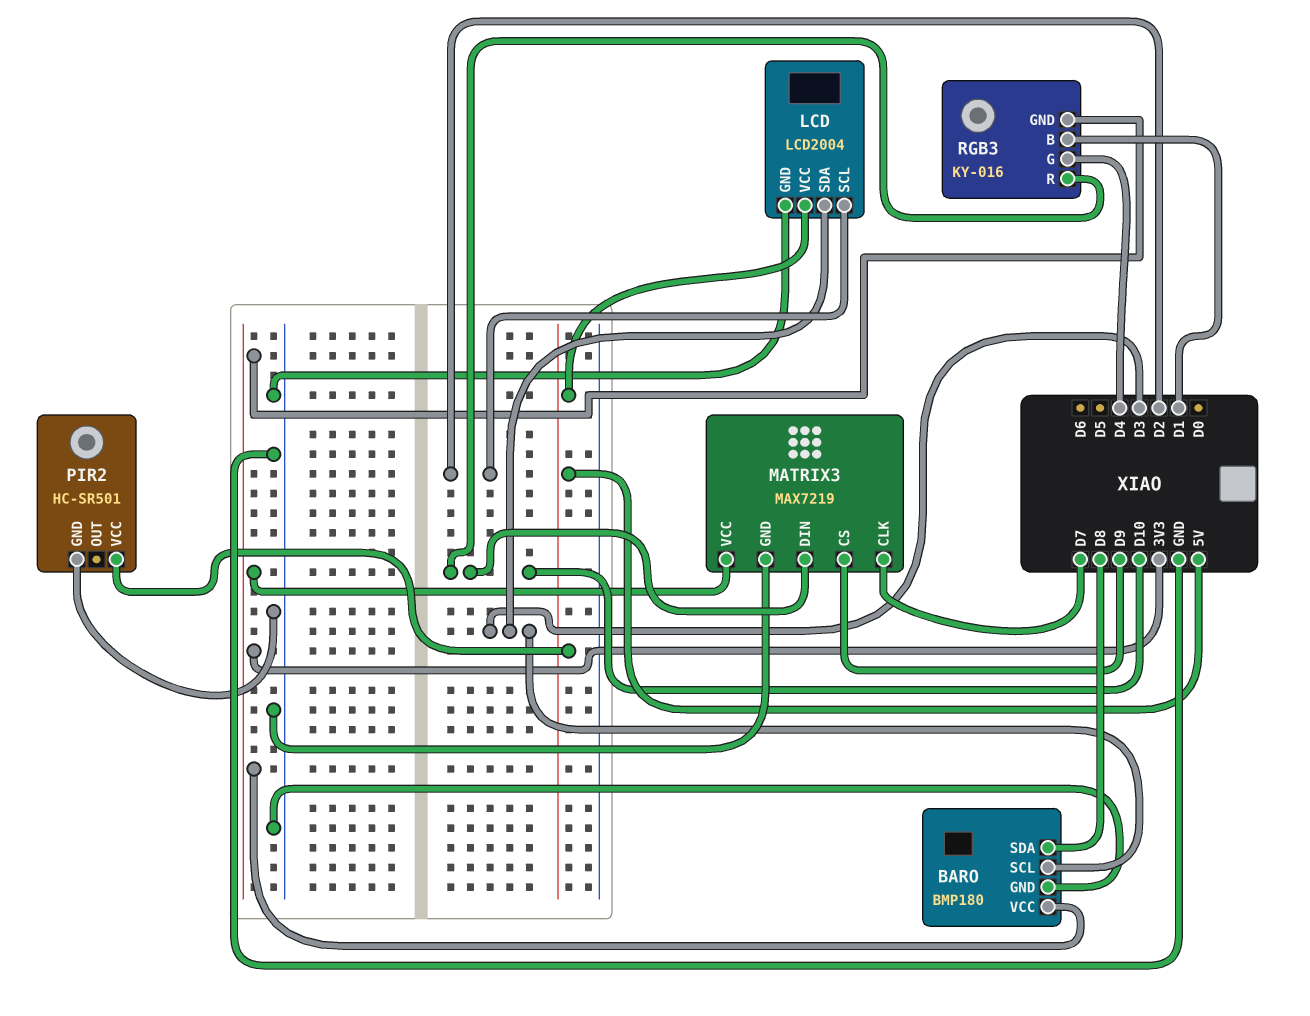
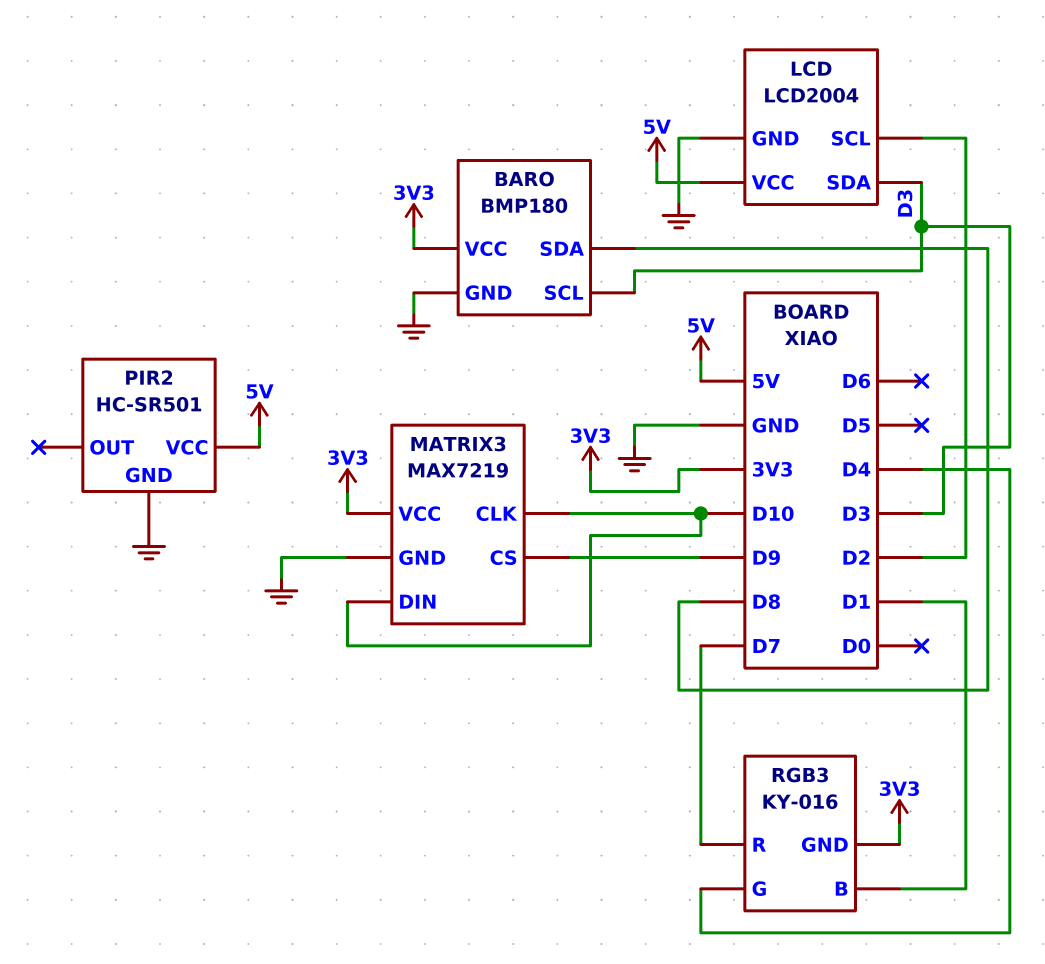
MATRIX3 pin CLK: D7 -> D10
RGB3 pin R: D10 -> D7

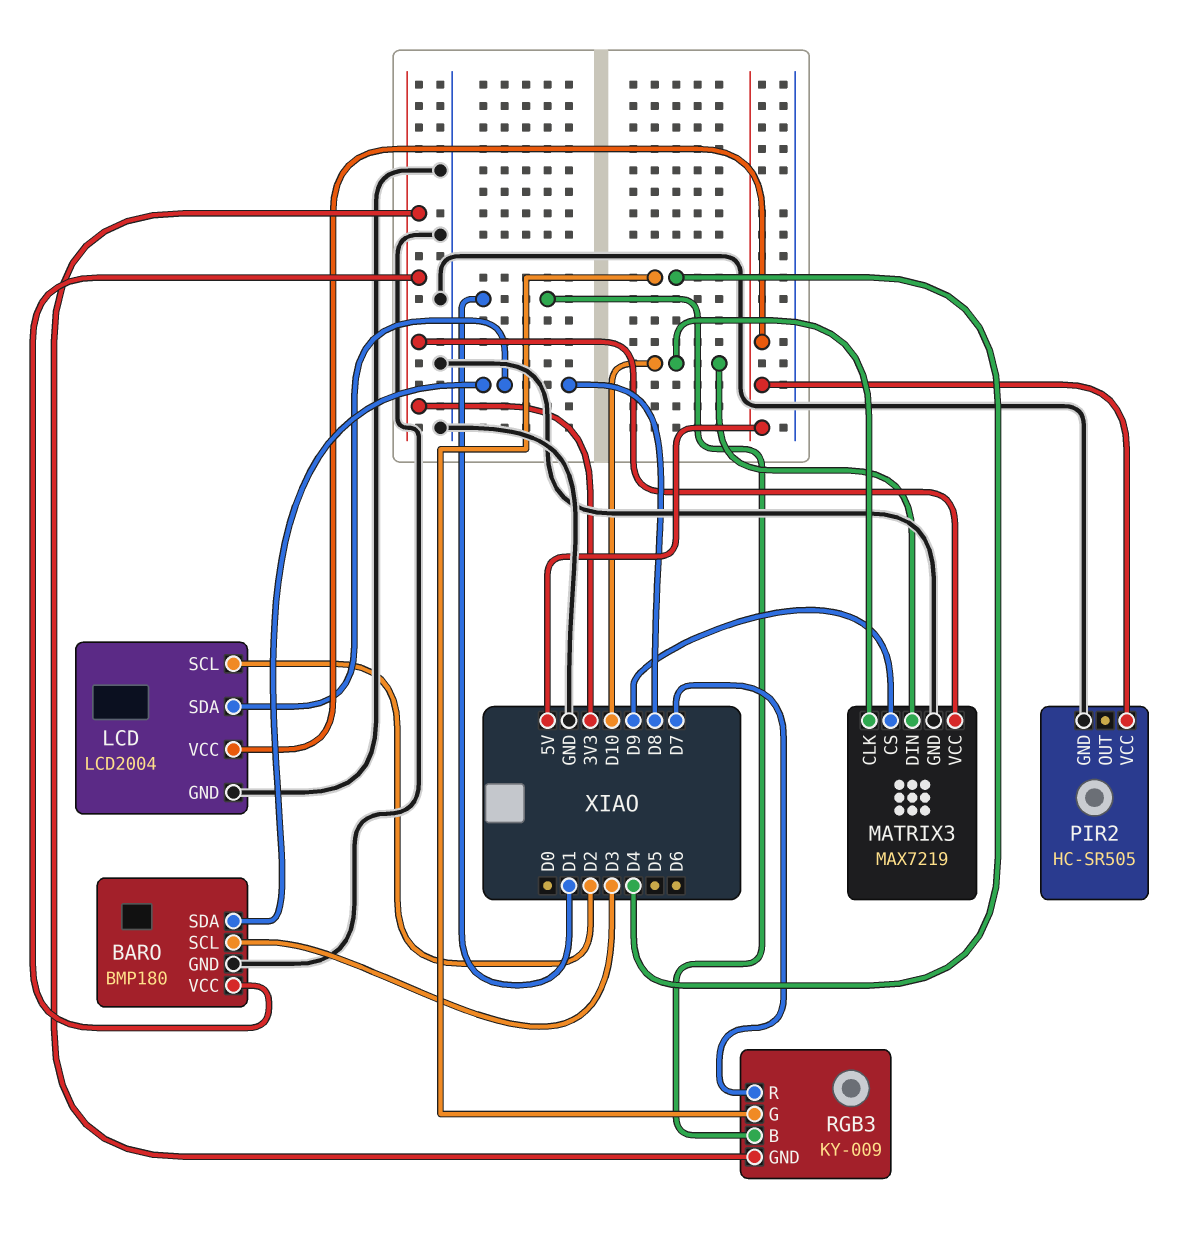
LCD pin SDA: D3 -> D8
PIR2: HC-SR501 -> HC-SR505
RGB3: KY-016 -> KY-009

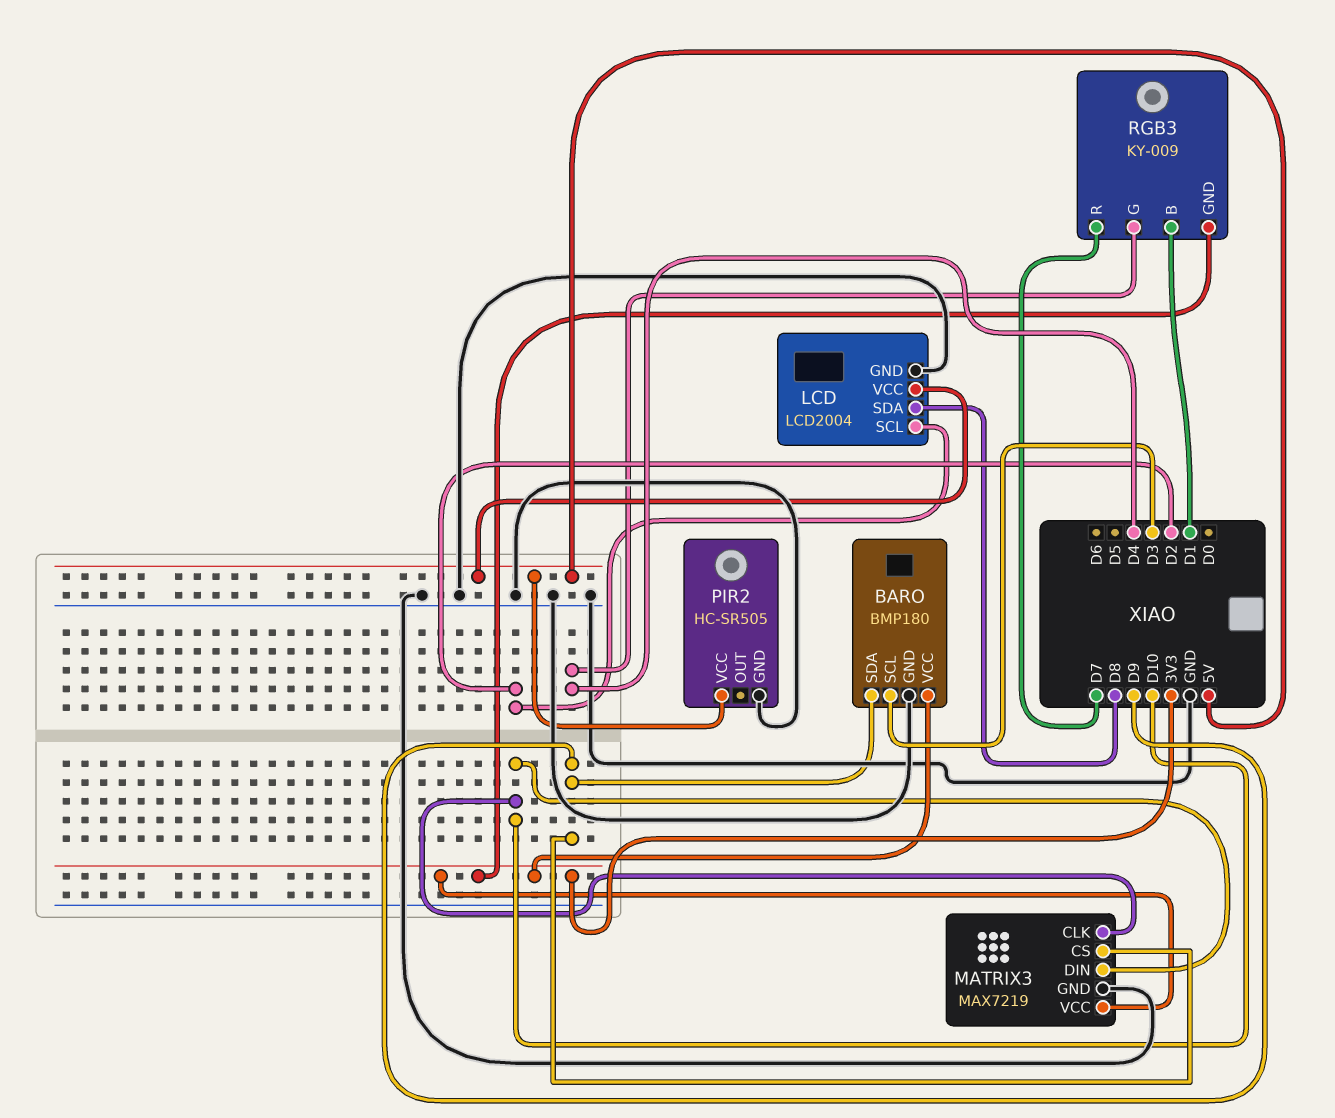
BARO pin SDA: D8 -> D9

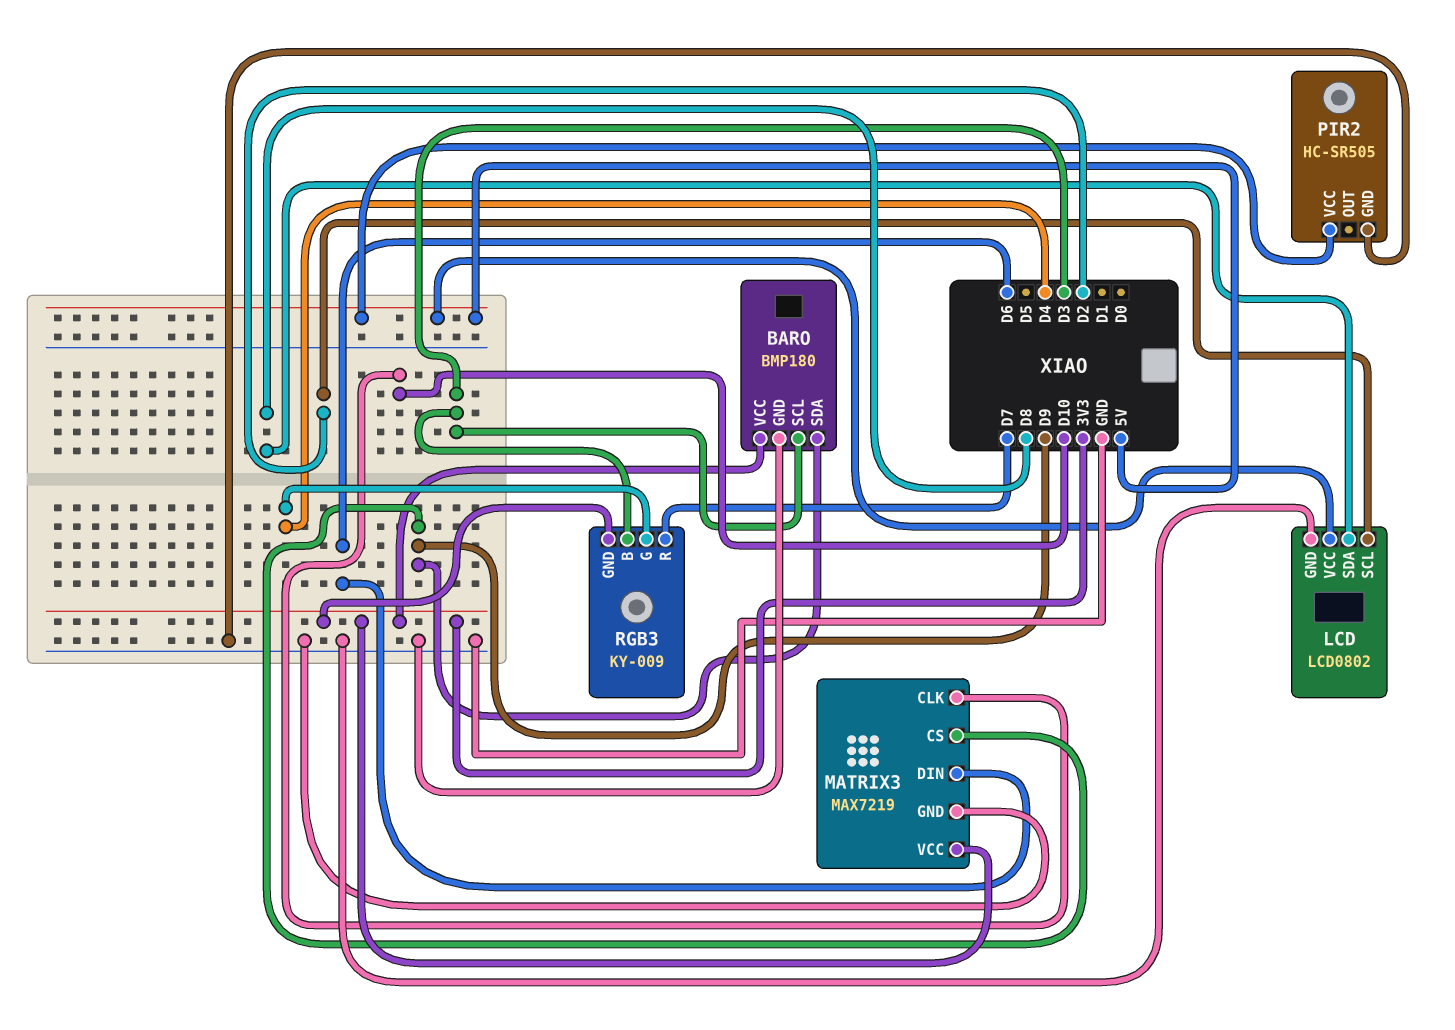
LCD: LCD2004 -> LCD0802
MATRIX3 pin DIN: D10 -> D6
RGB3 pin B: D1 -> D3

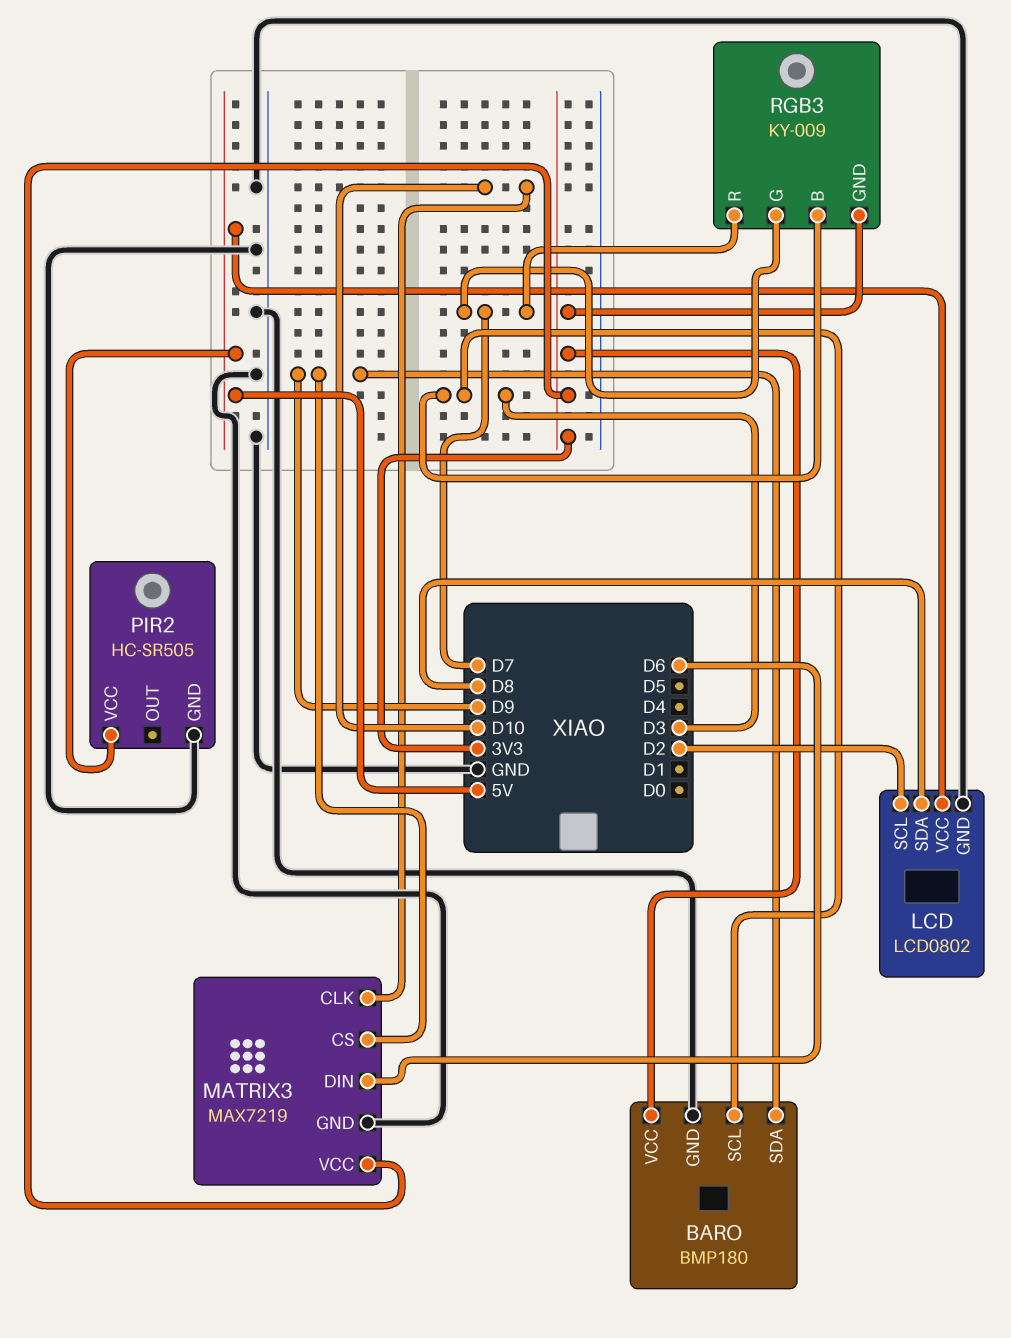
RGB3 pin G: D4 -> D7

